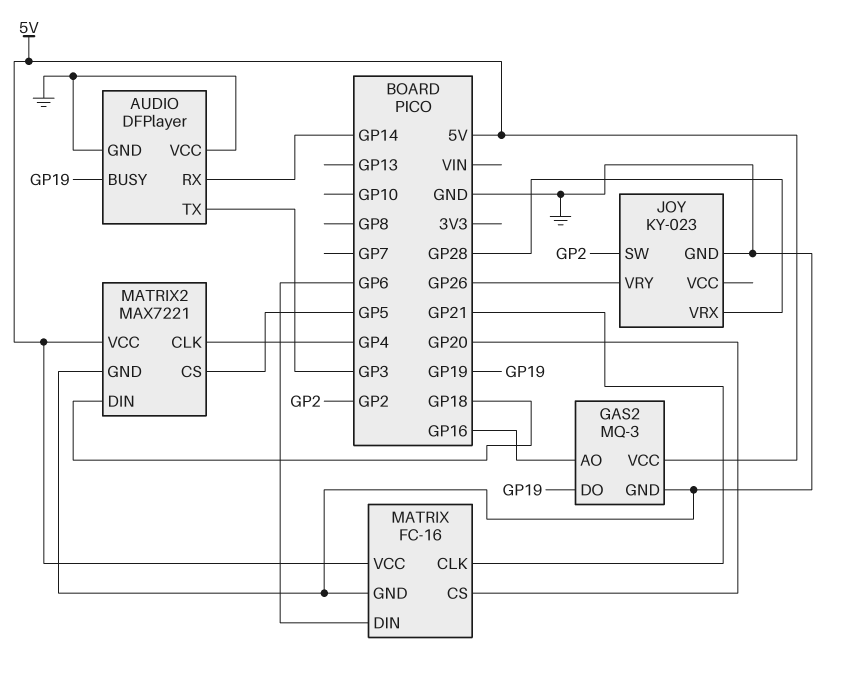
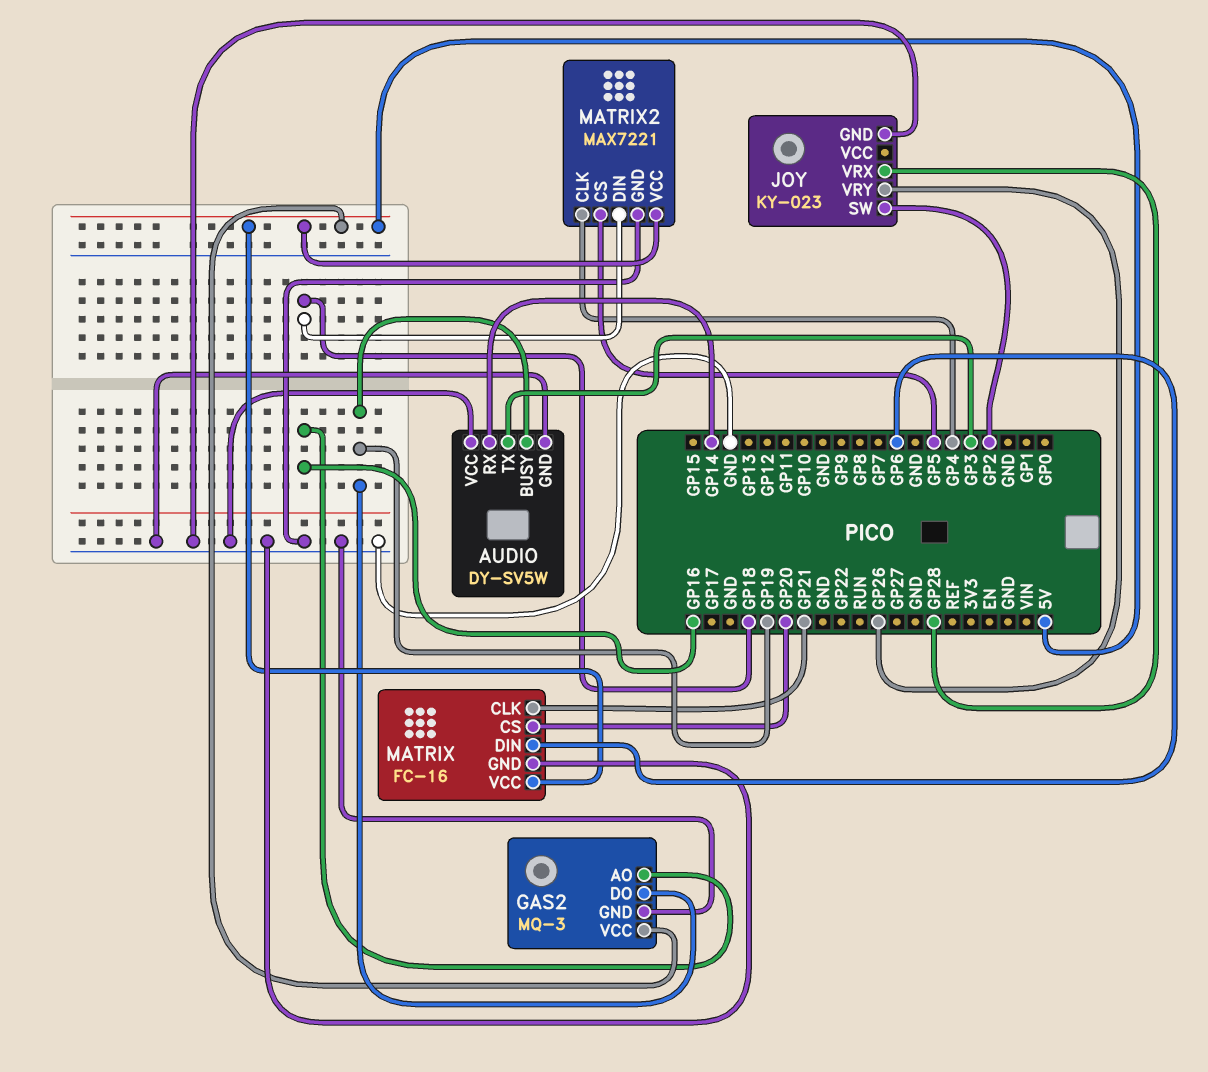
AUDIO: DFPlayer -> DY-SV5W

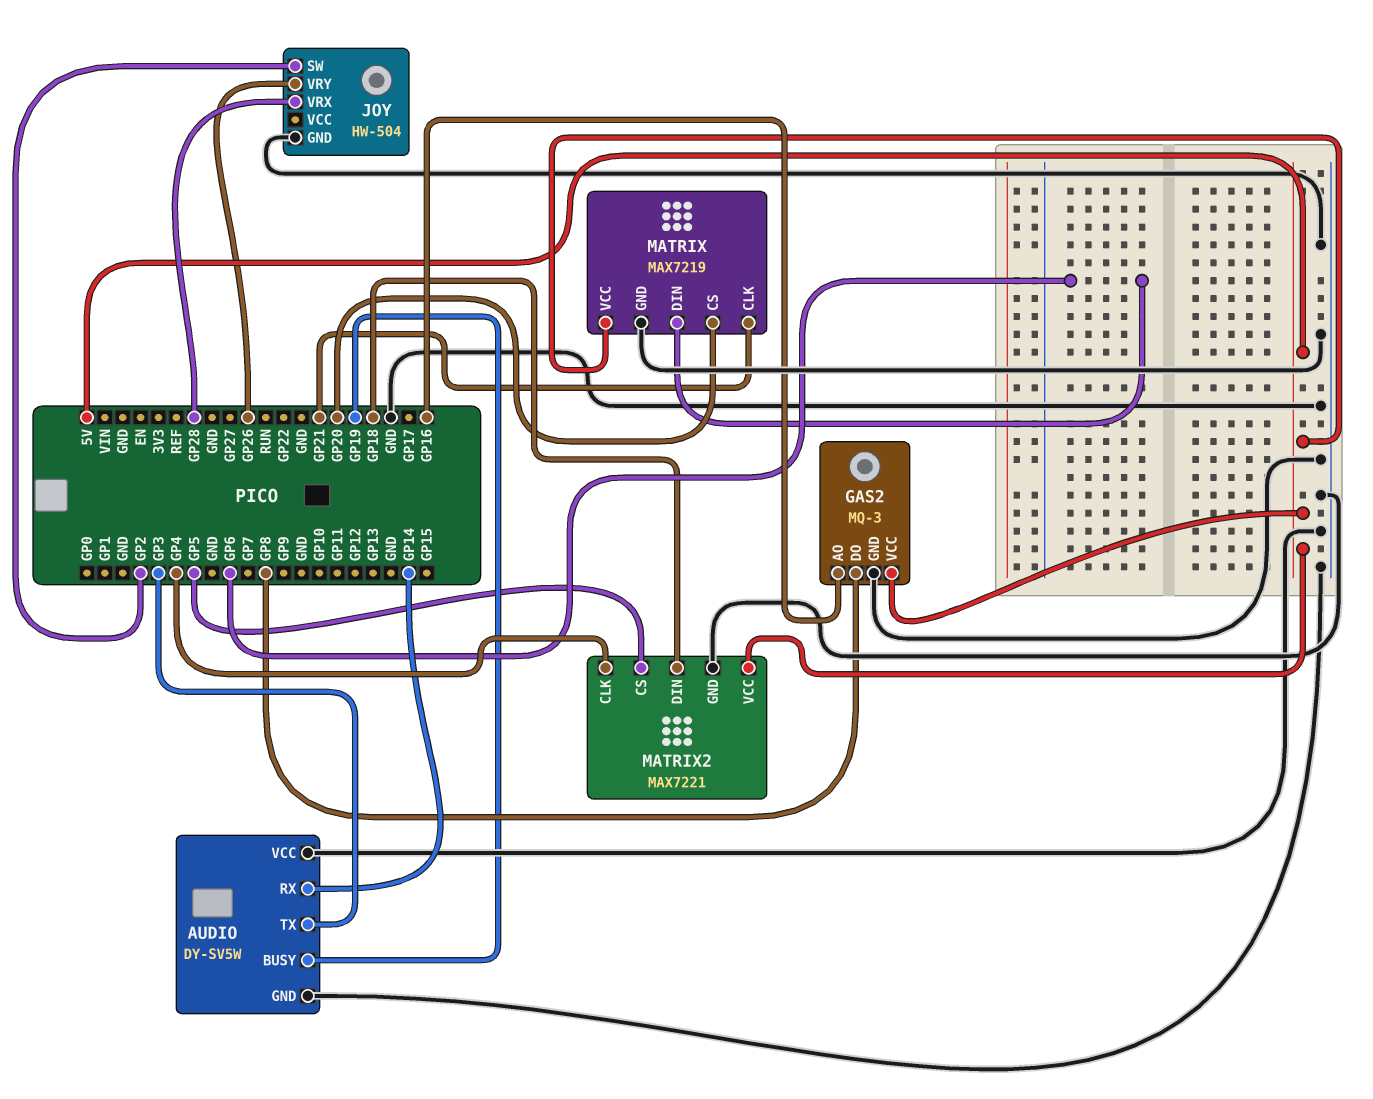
GAS2 pin DO: GP19 -> GP8
JOY: KY-023 -> HW-504
MATRIX: FC-16 -> MAX7219

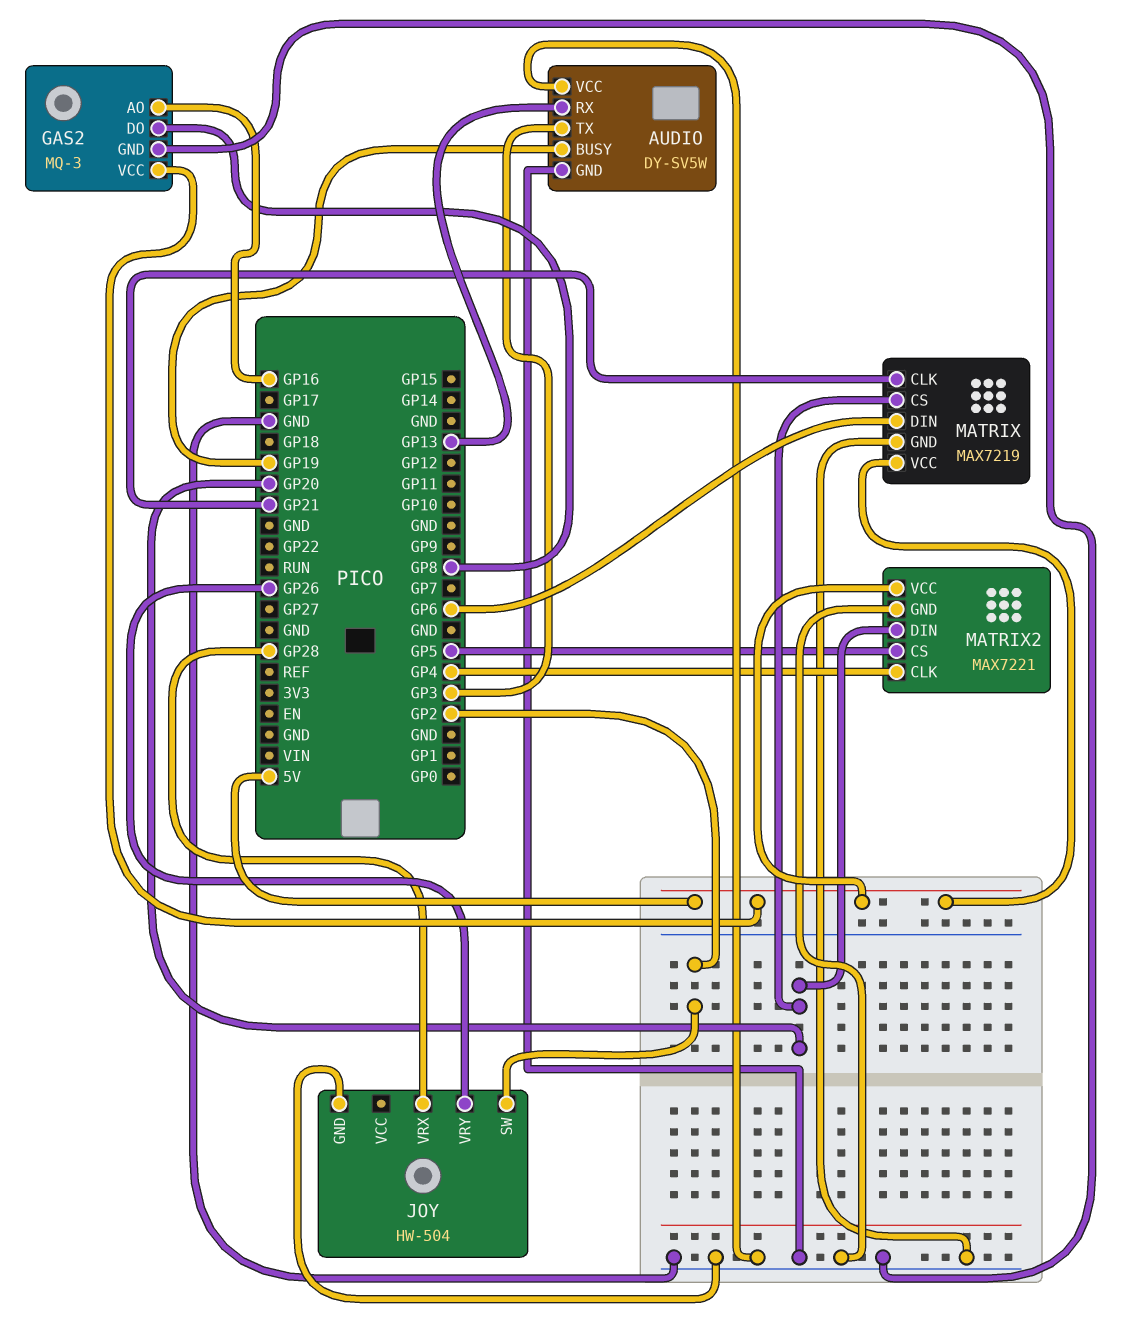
AUDIO pin RX: GP14 -> GP13
MATRIX2 pin DIN: GP18 -> GP20

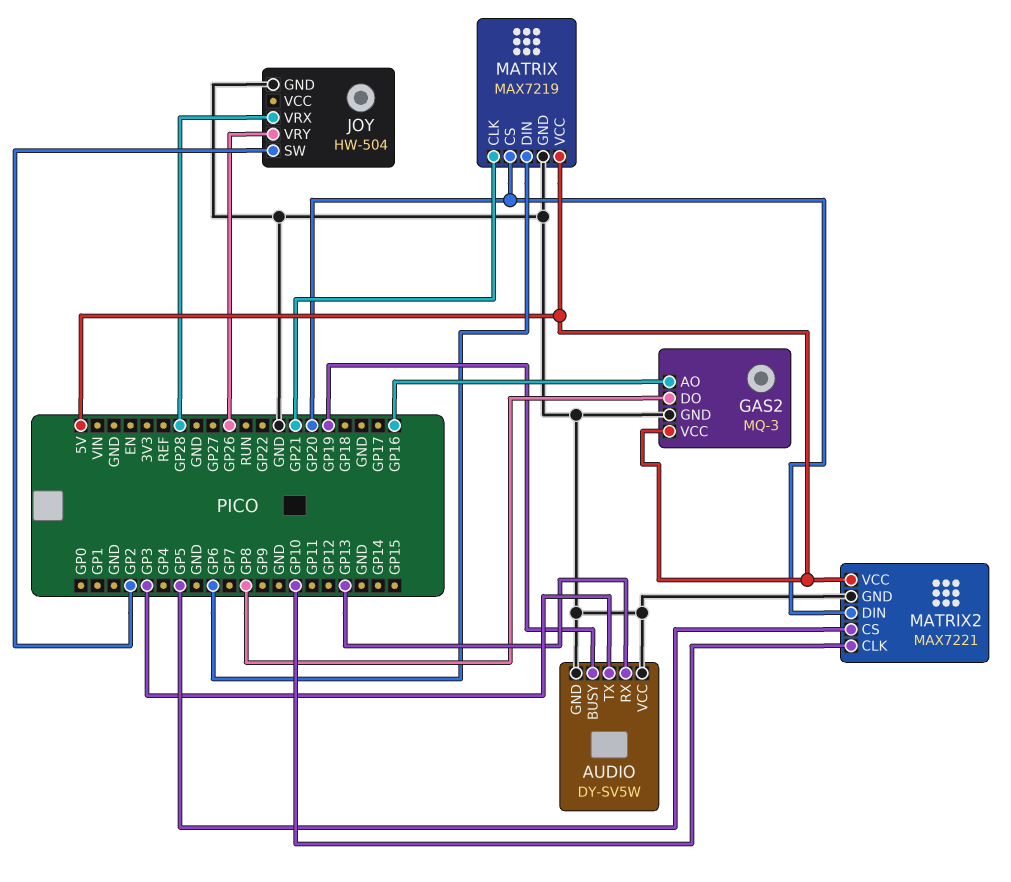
MATRIX2 pin CLK: GP4 -> GP10

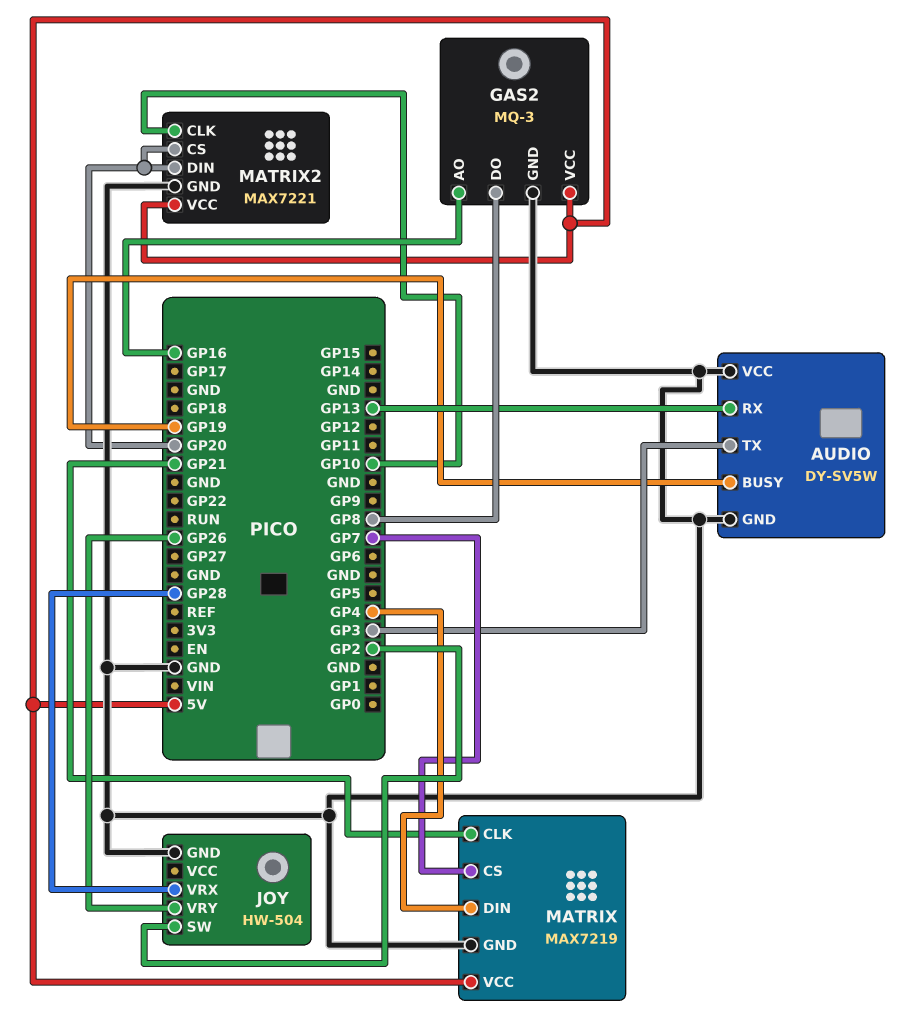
MATRIX pin CS: GP20 -> GP7
MATRIX pin DIN: GP6 -> GP4
MATRIX2 pin CS: GP5 -> GP20

